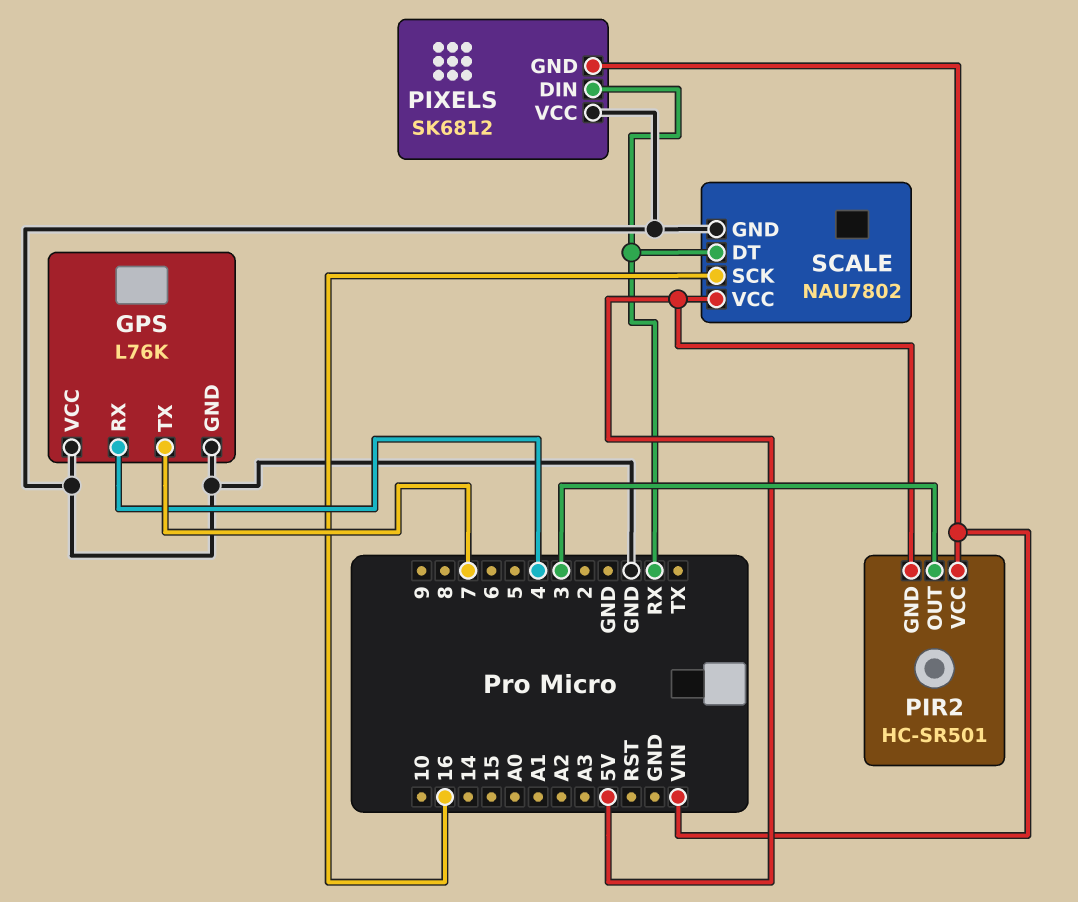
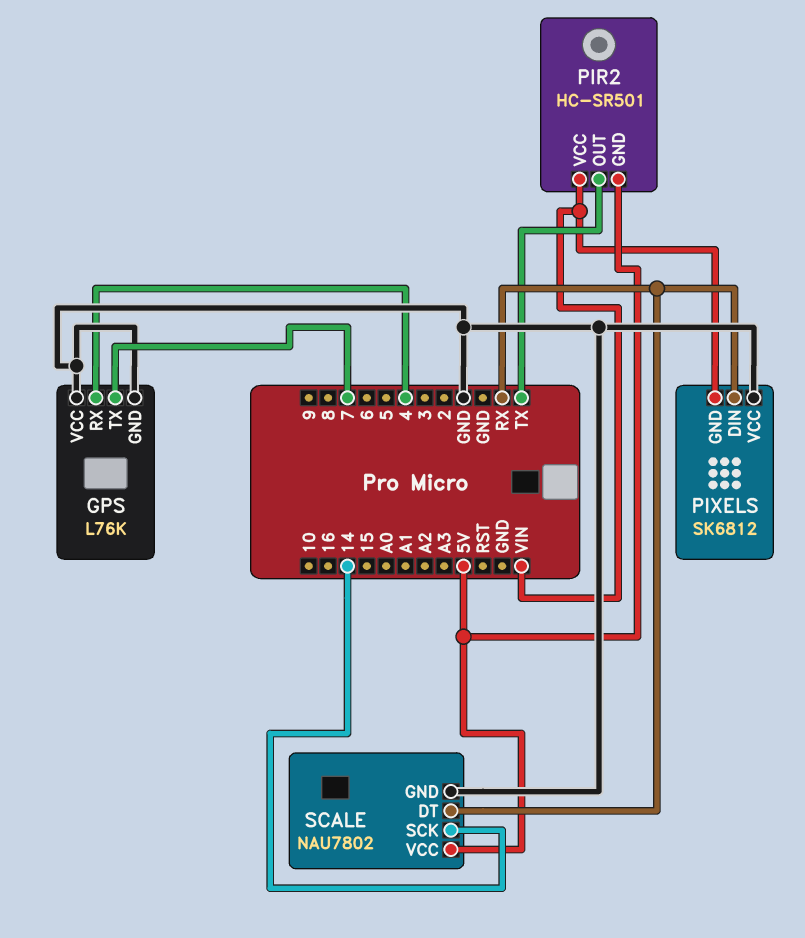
PIR2 pin OUT: 3 -> TX
SCALE pin SCK: 16 -> 14

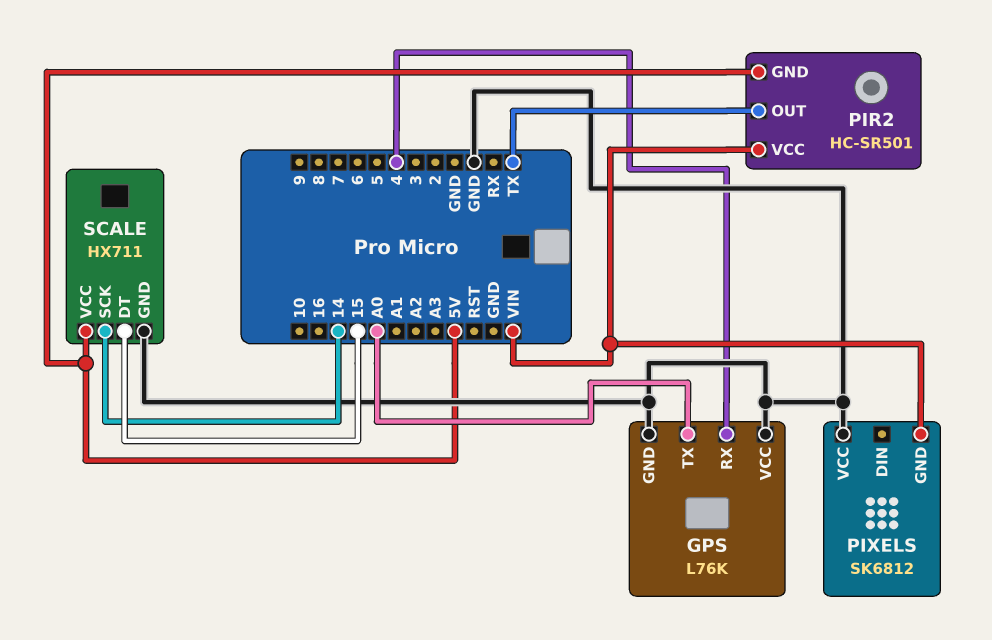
GPS pin TX: 7 -> A0
PIXELS pin DIN: RX -> none
SCALE: NAU7802 -> HX711
SCALE pin DT: RX -> 15

